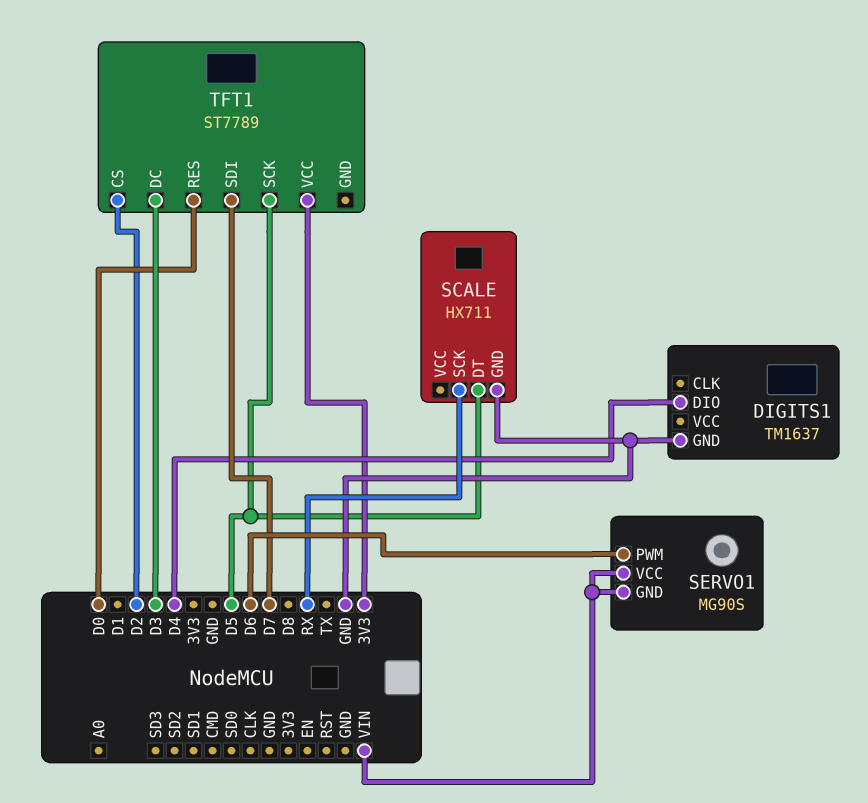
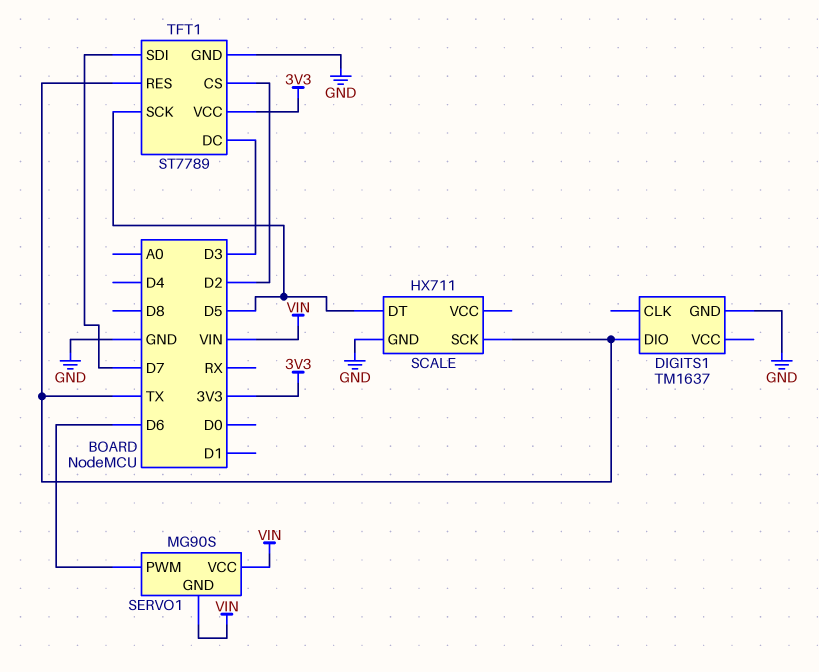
DIGITS1 pin DIO: D4 -> TX
SCALE pin SCK: RX -> TX
TFT1 pin GND: none -> GND
TFT1 pin RES: D0 -> TX

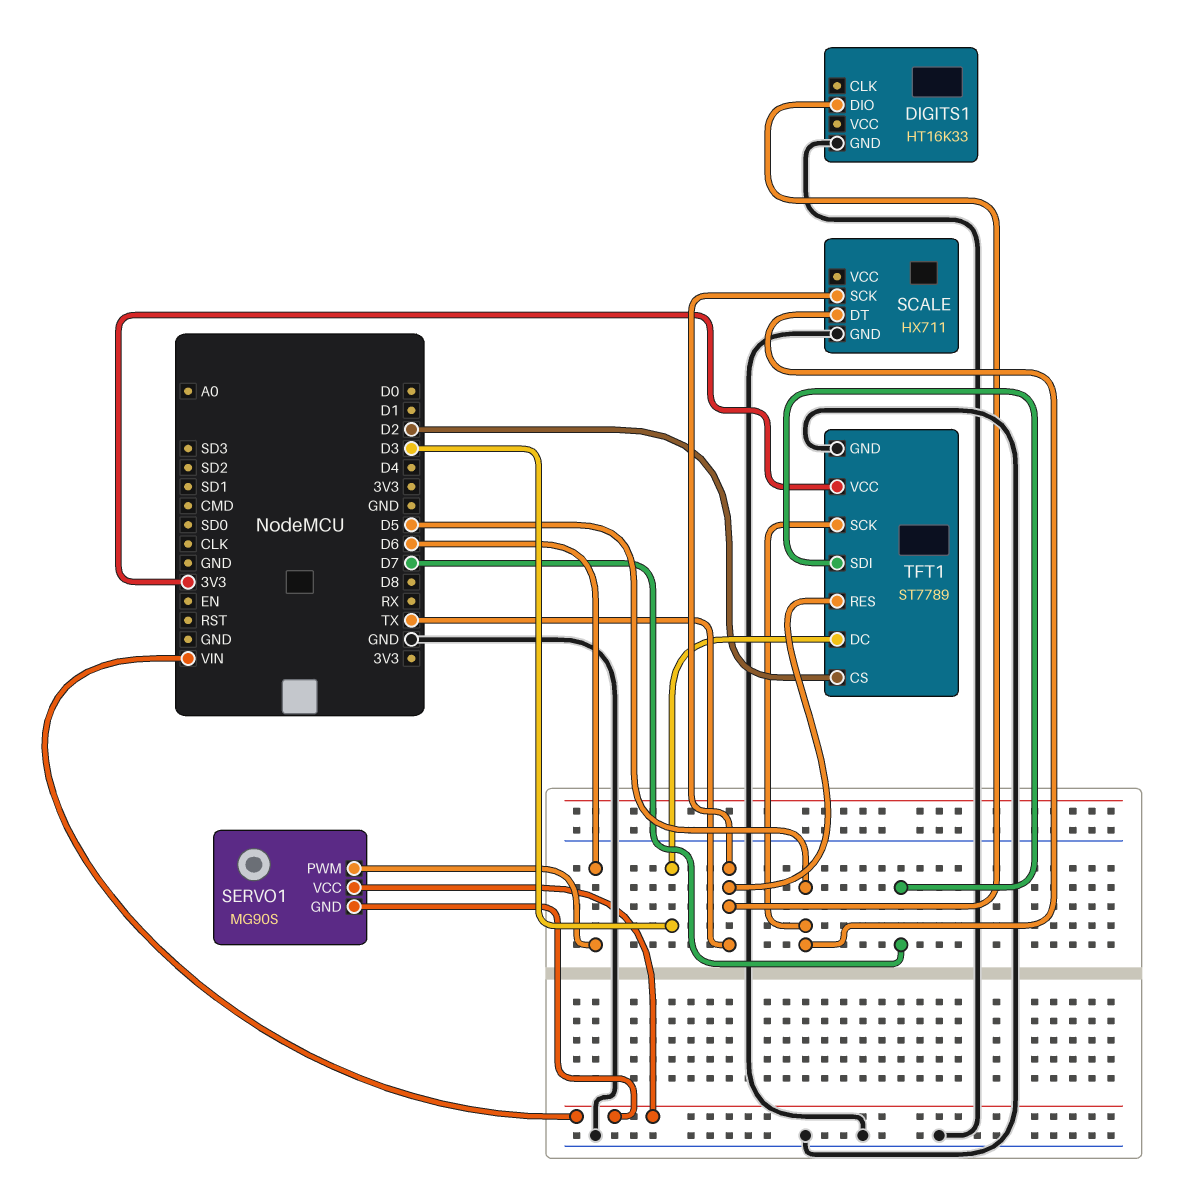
DIGITS1: TM1637 -> HT16K33

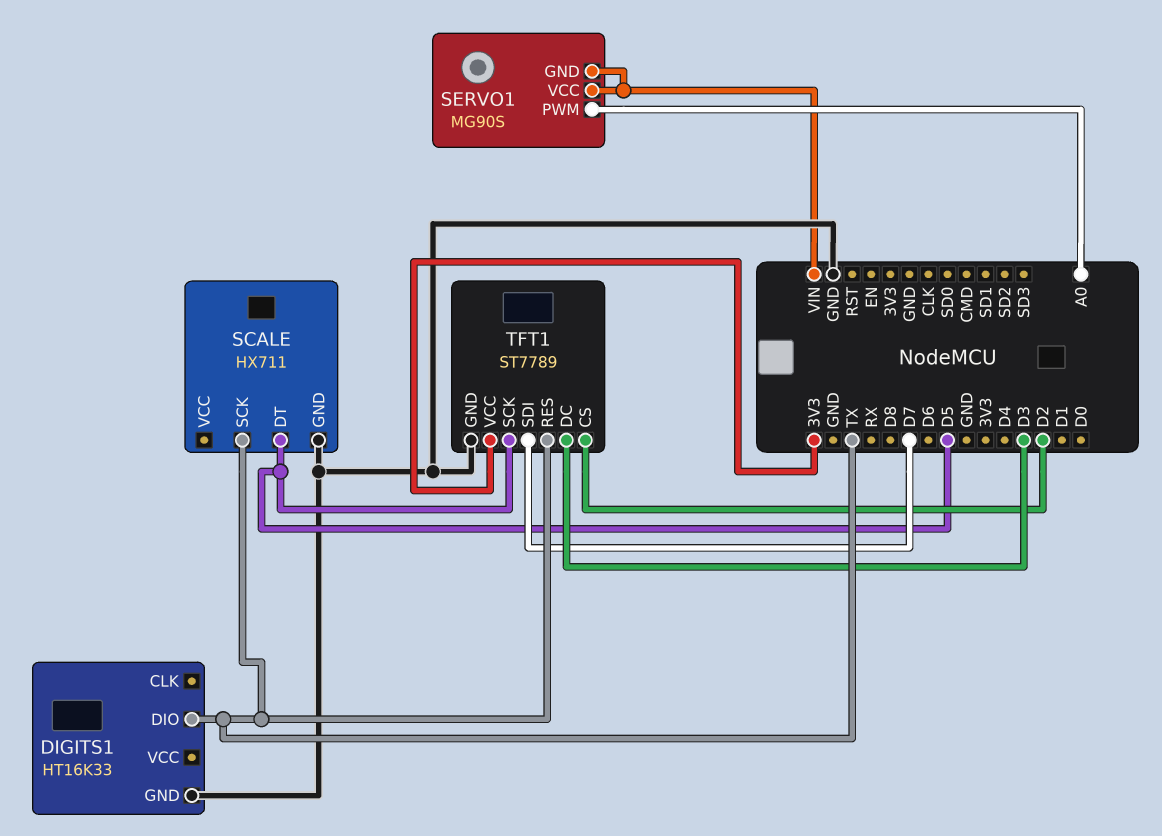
SERVO1 pin PWM: D6 -> A0

